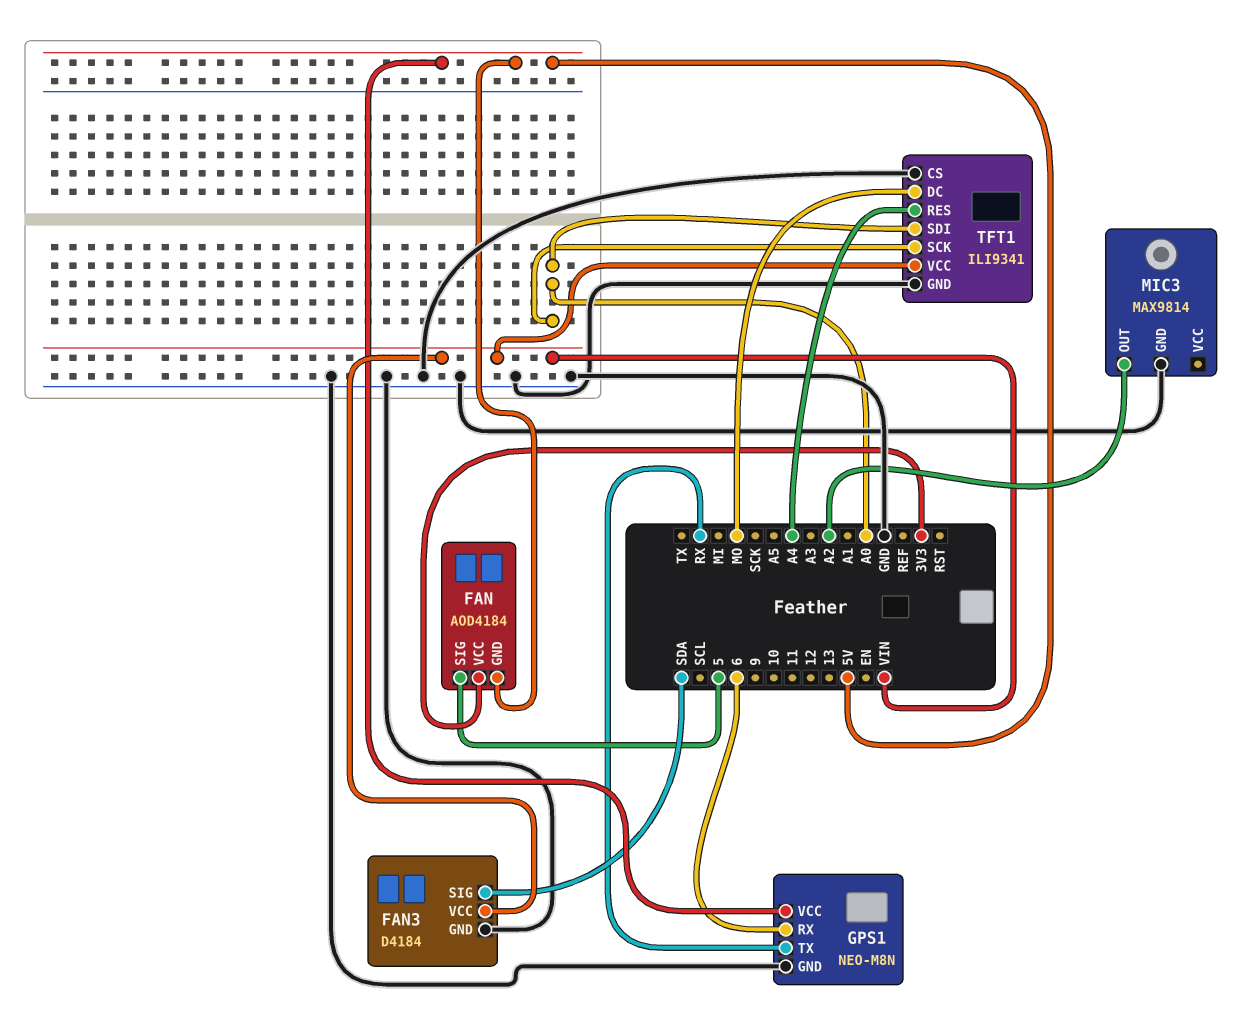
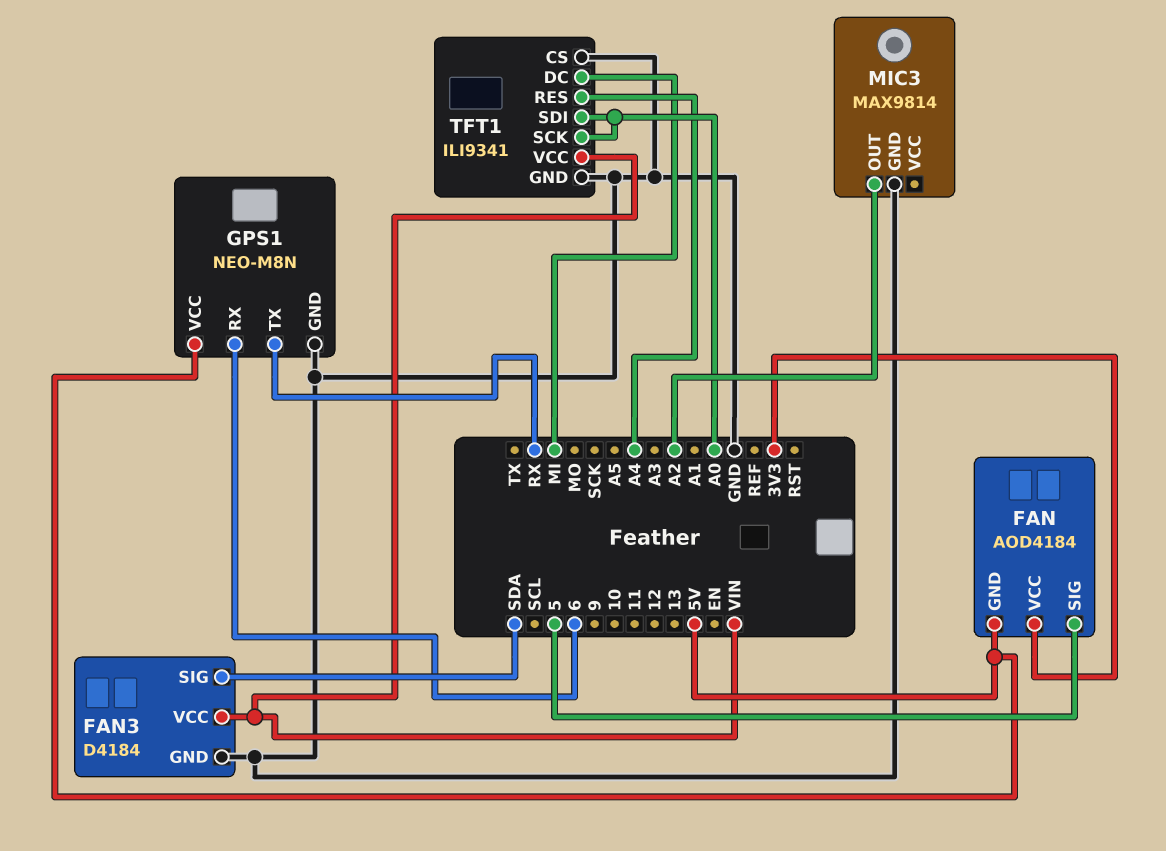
TFT1 pin DC: MO -> MI

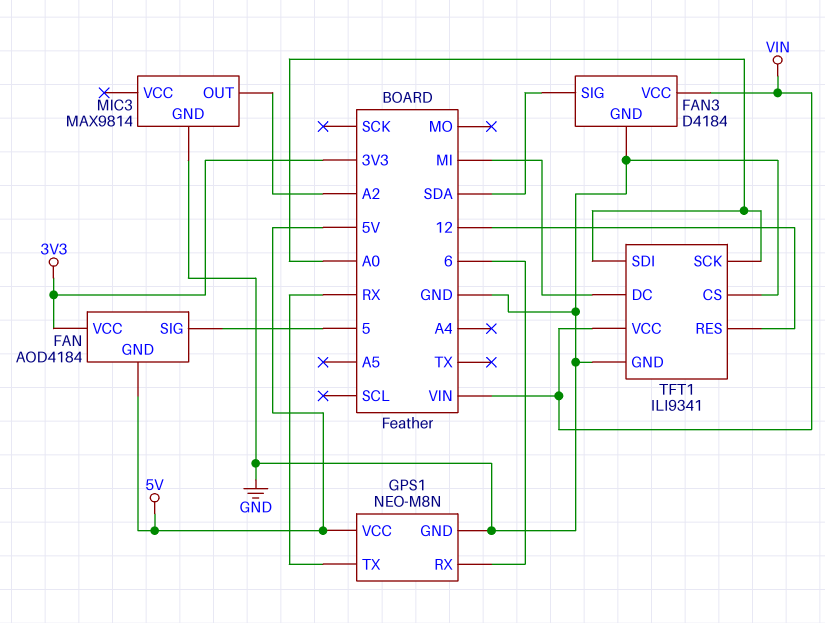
TFT1 pin RES: A4 -> 12

